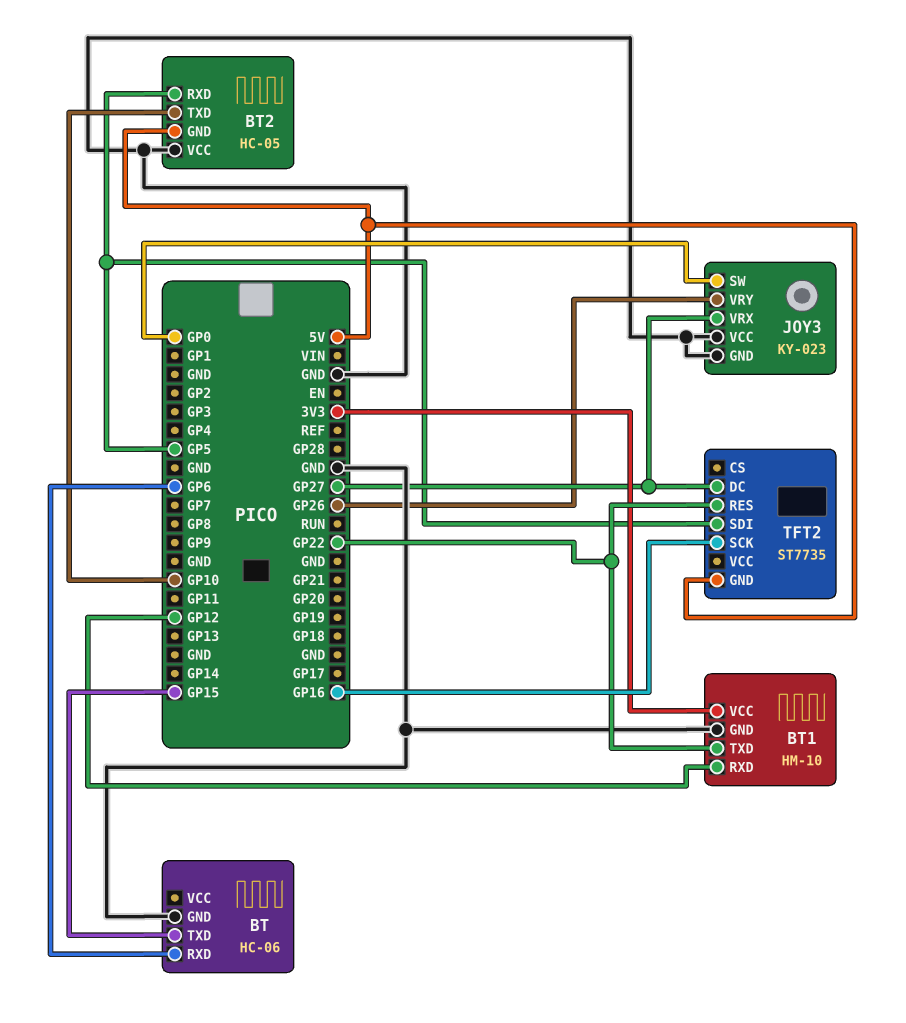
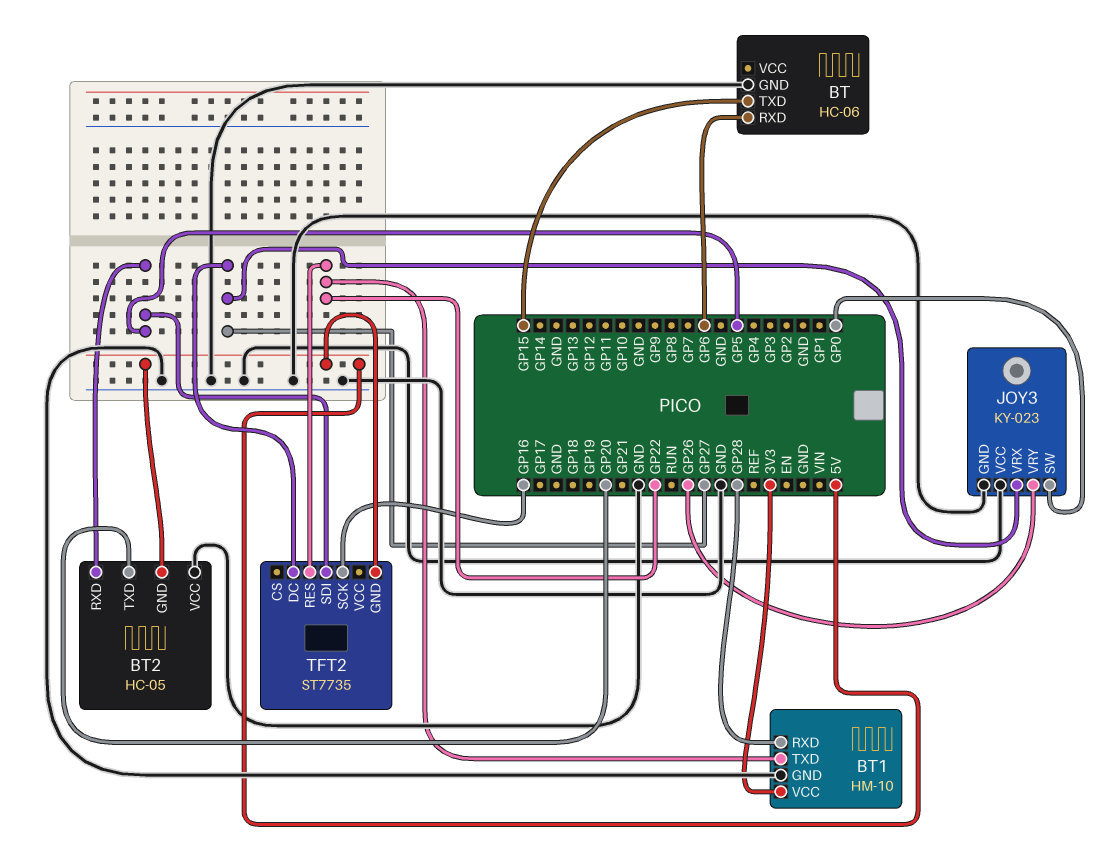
BT1 pin RXD: GP12 -> GP28
BT2 pin TXD: GP10 -> GP20

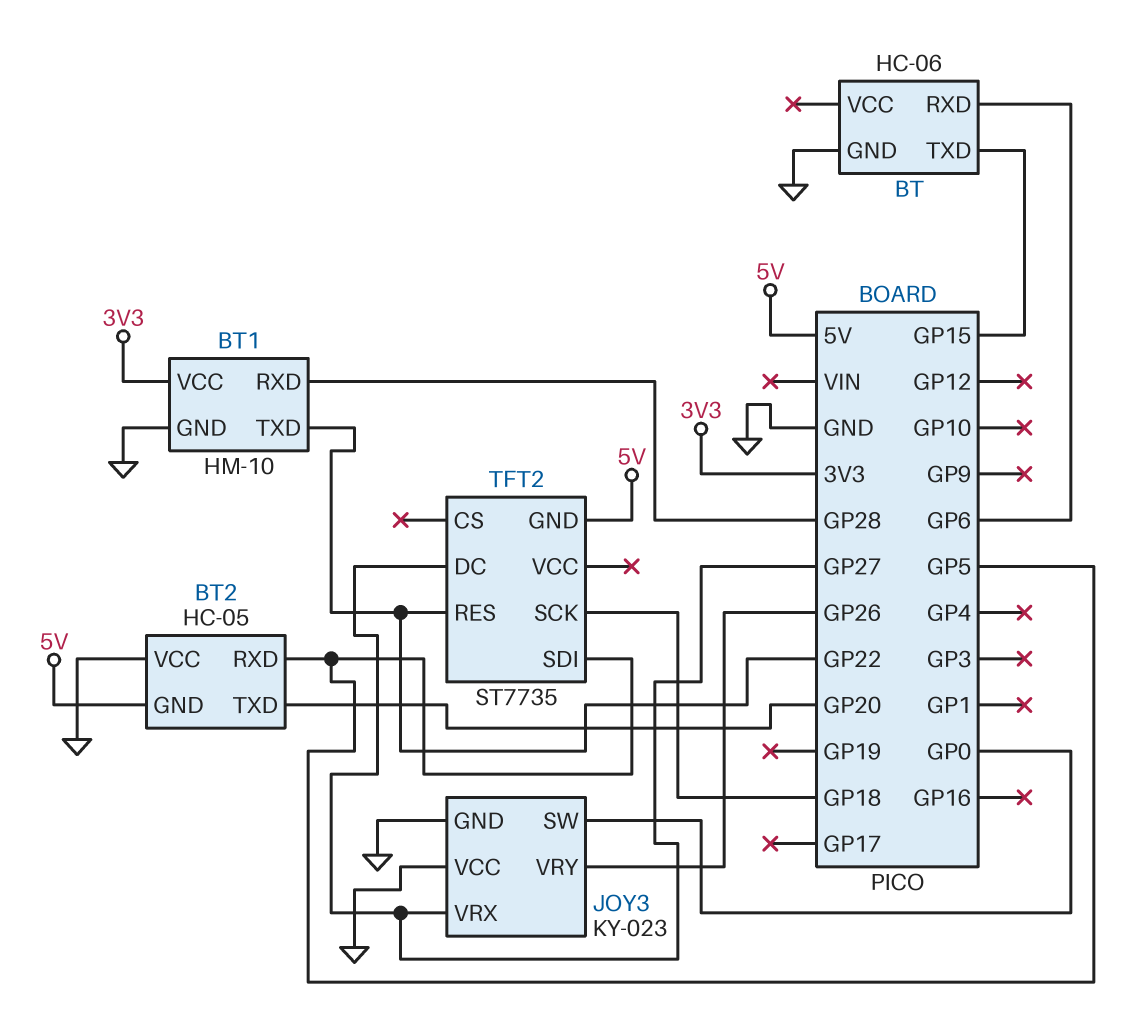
TFT2 pin SCK: GP16 -> GP18

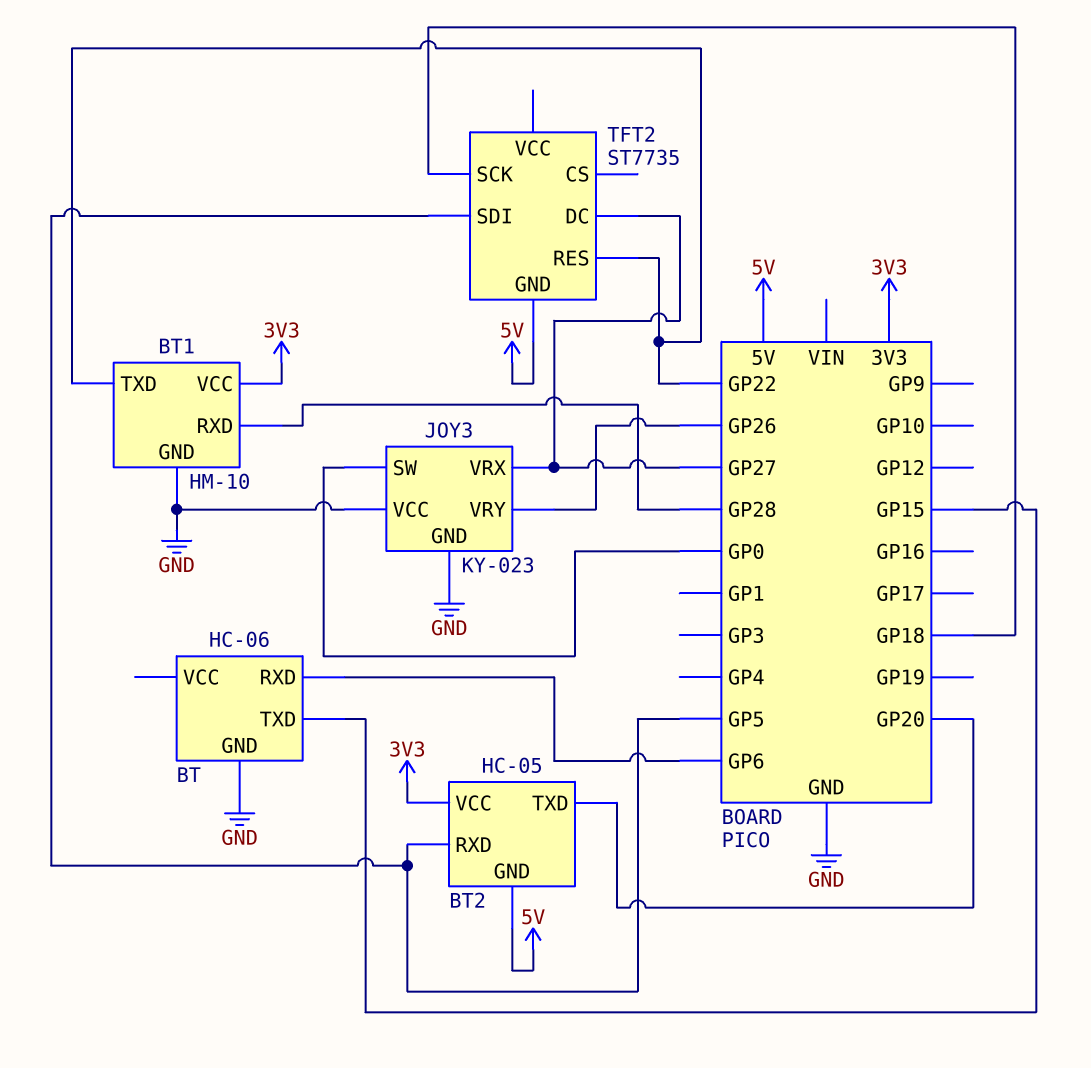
BT2 pin VCC: GND -> 3V3

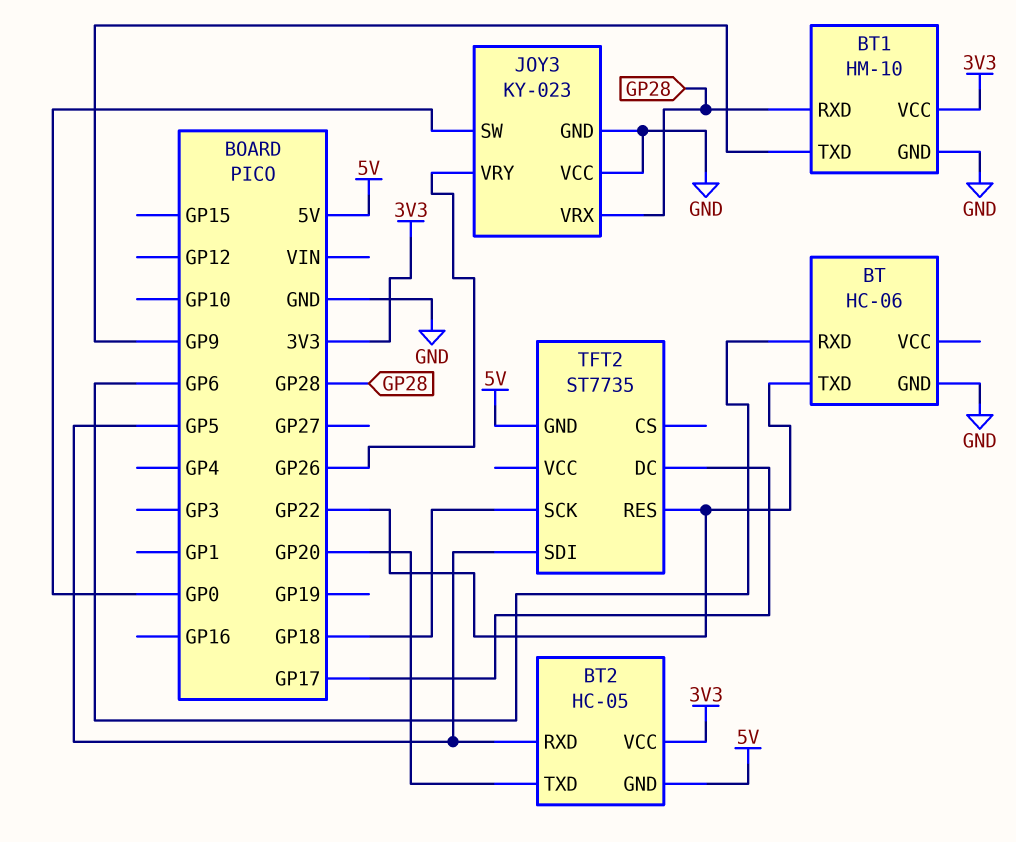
BT pin TXD: GP15 -> GP22
BT1 pin TXD: GP22 -> GP9
JOY3 pin VRX: GP27 -> GP28
TFT2 pin DC: GP27 -> GP17

